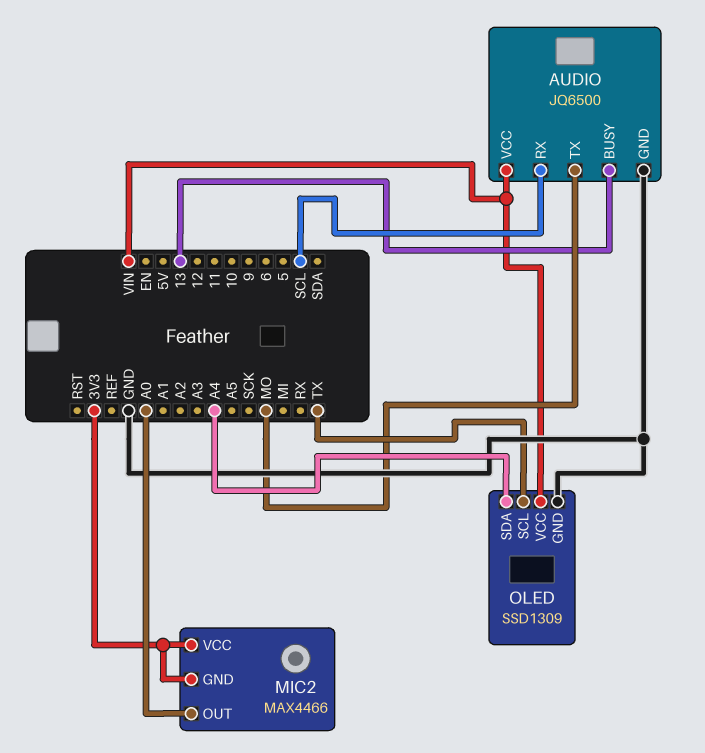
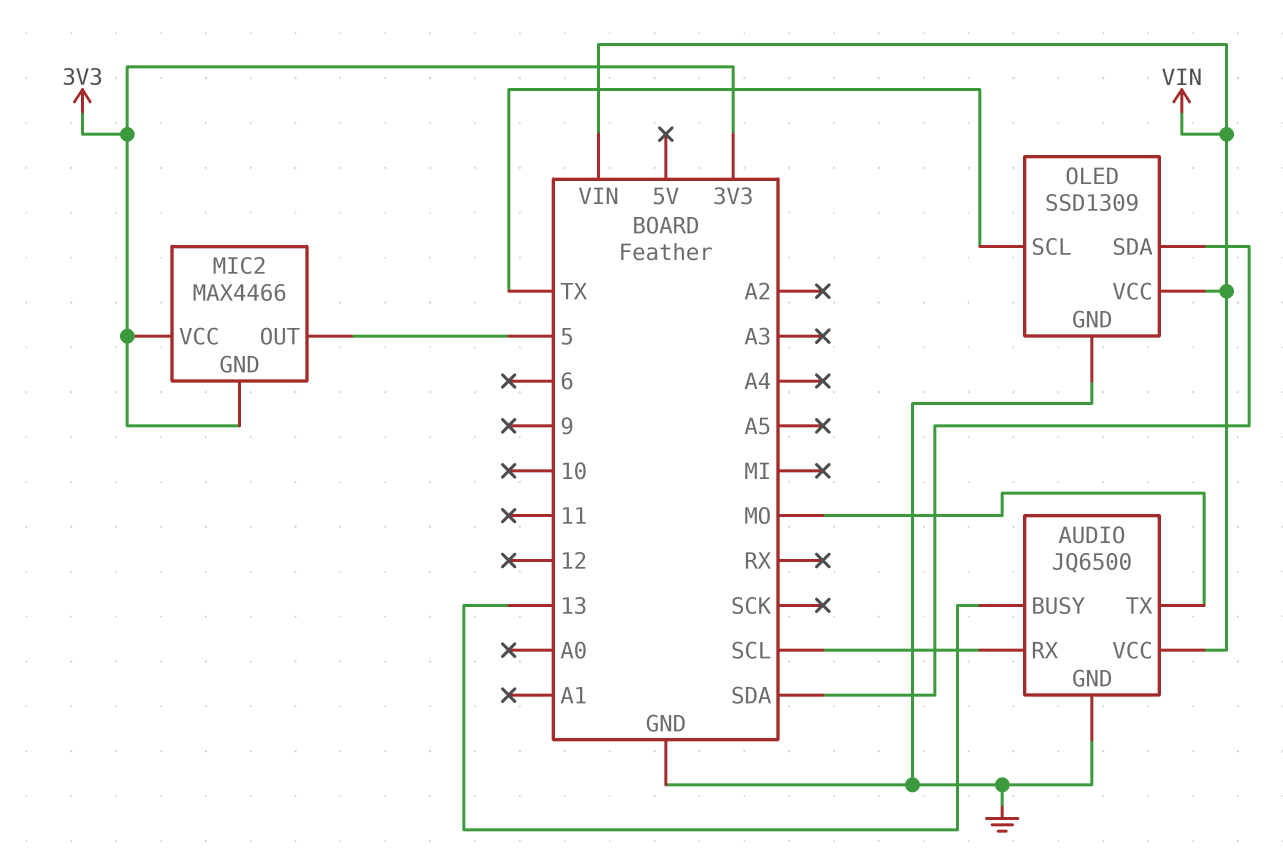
MIC2 pin OUT: A0 -> 5
OLED pin SDA: A4 -> SDA

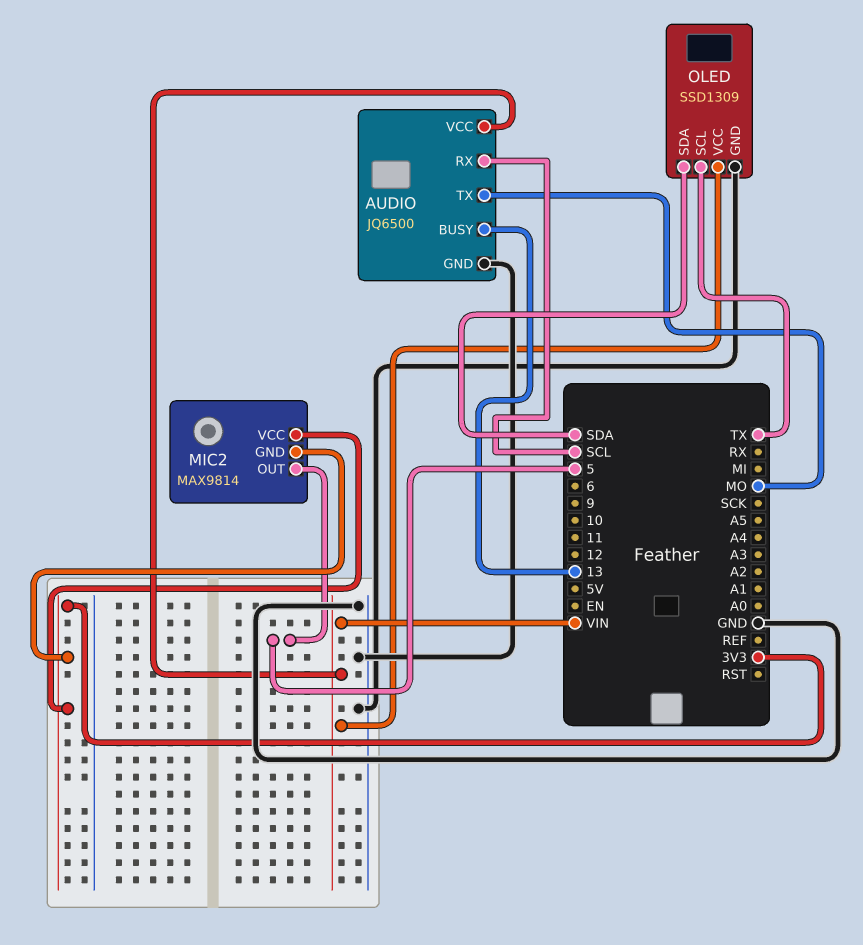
MIC2: MAX4466 -> MAX9814

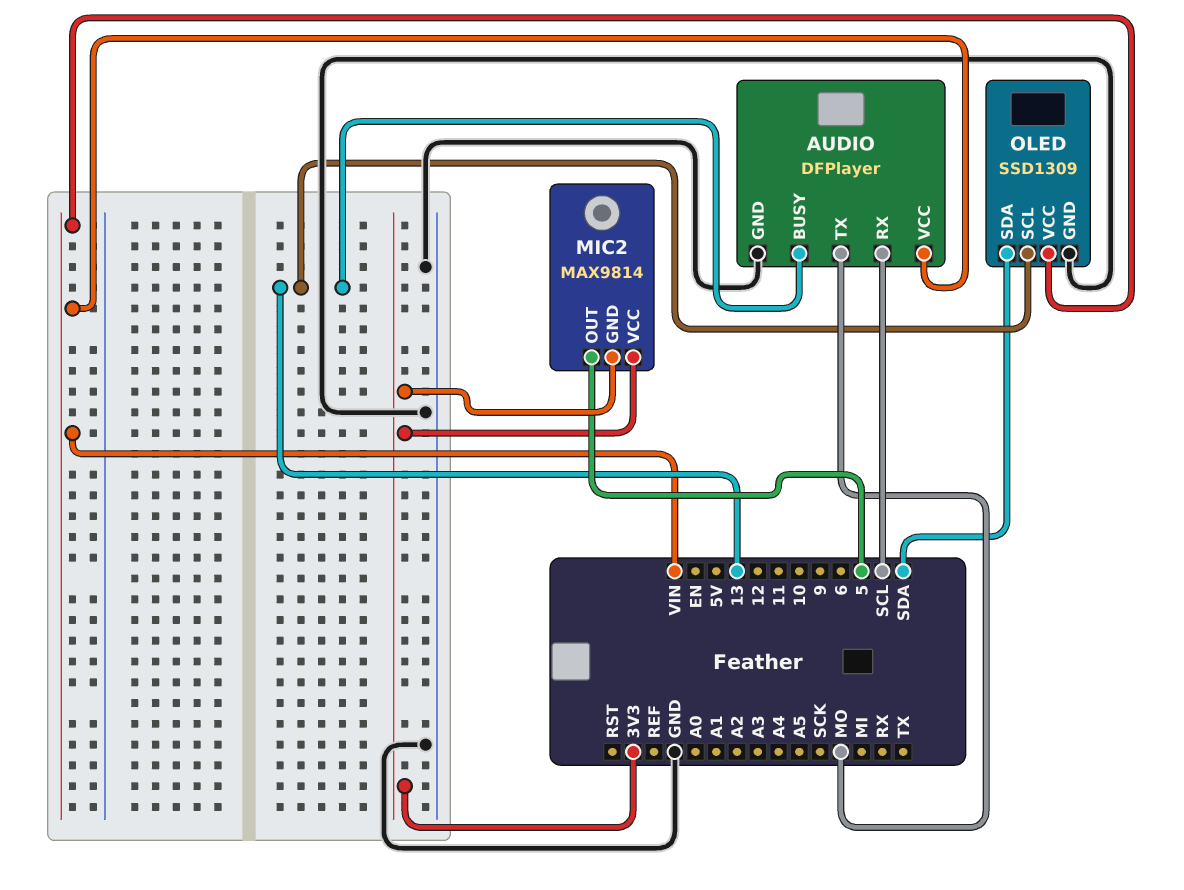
AUDIO: JQ6500 -> DFPlayer
OLED pin SCL: TX -> 13

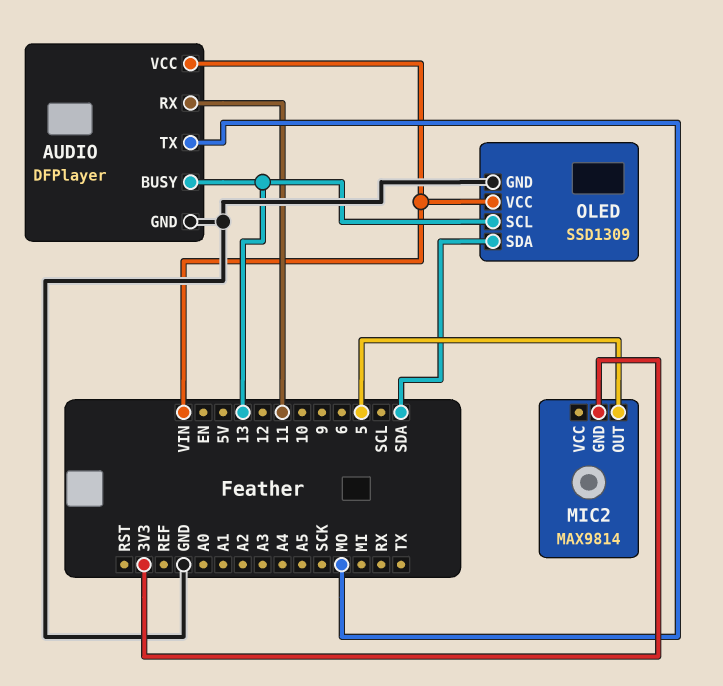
AUDIO pin RX: SCL -> 11
MIC2 pin VCC: 3V3 -> none

